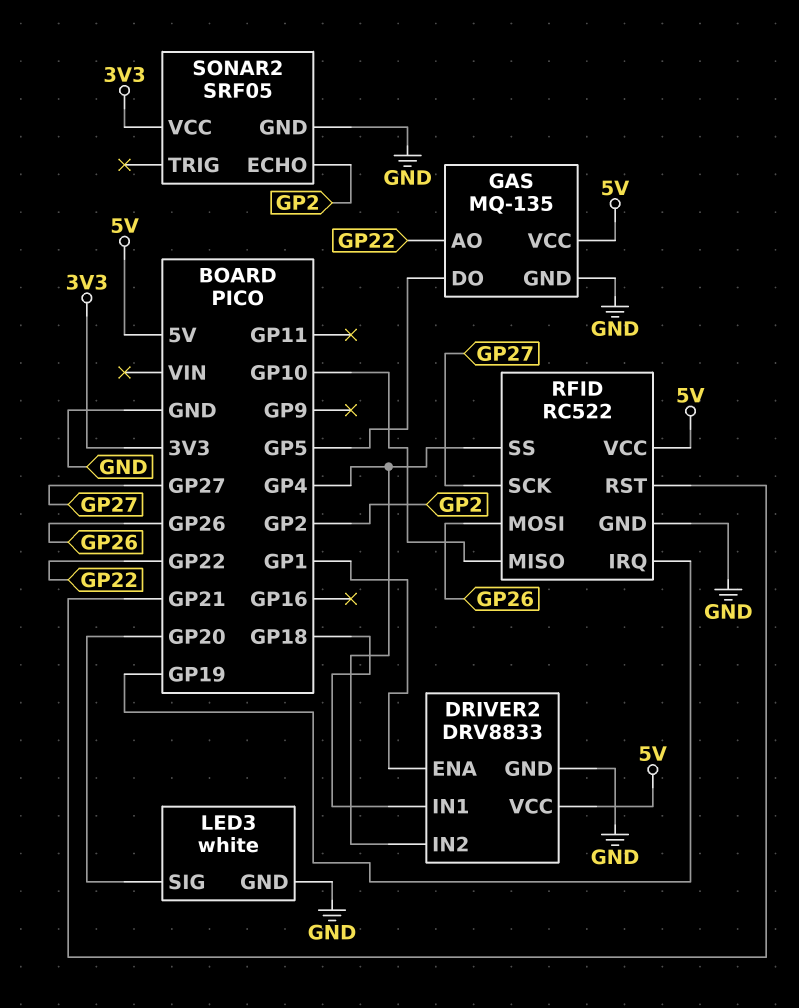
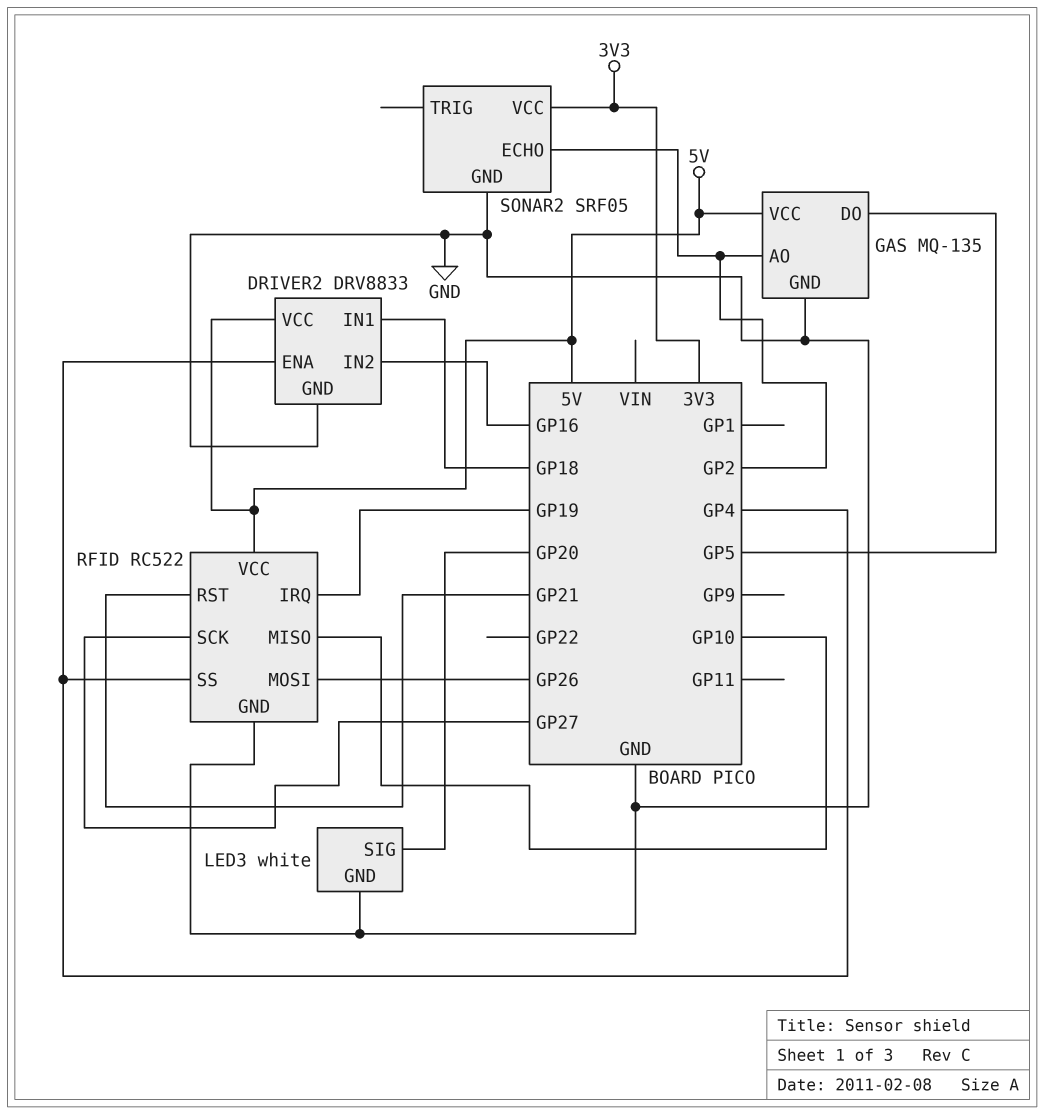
DRIVER2 pin ENA: GP1 -> GP4
DRIVER2 pin IN2: GP4 -> GP16
GAS pin AO: GP22 -> GP2

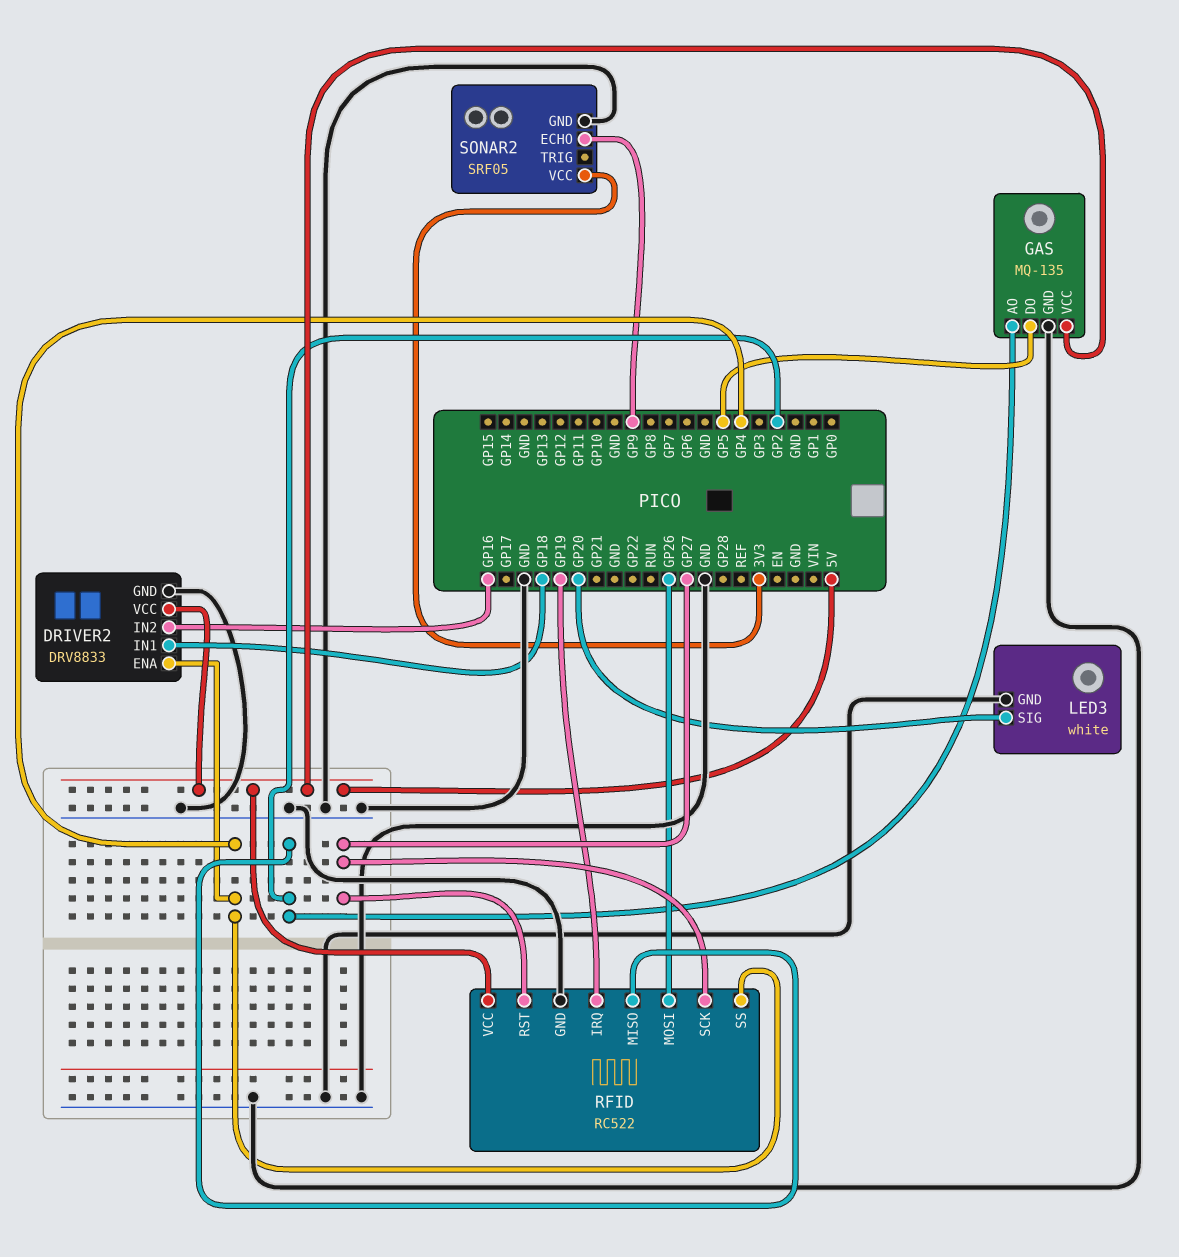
RFID pin MISO: GP10 -> GP2
RFID pin RST: GP21 -> GP27
SONAR2 pin ECHO: GP2 -> GP9

